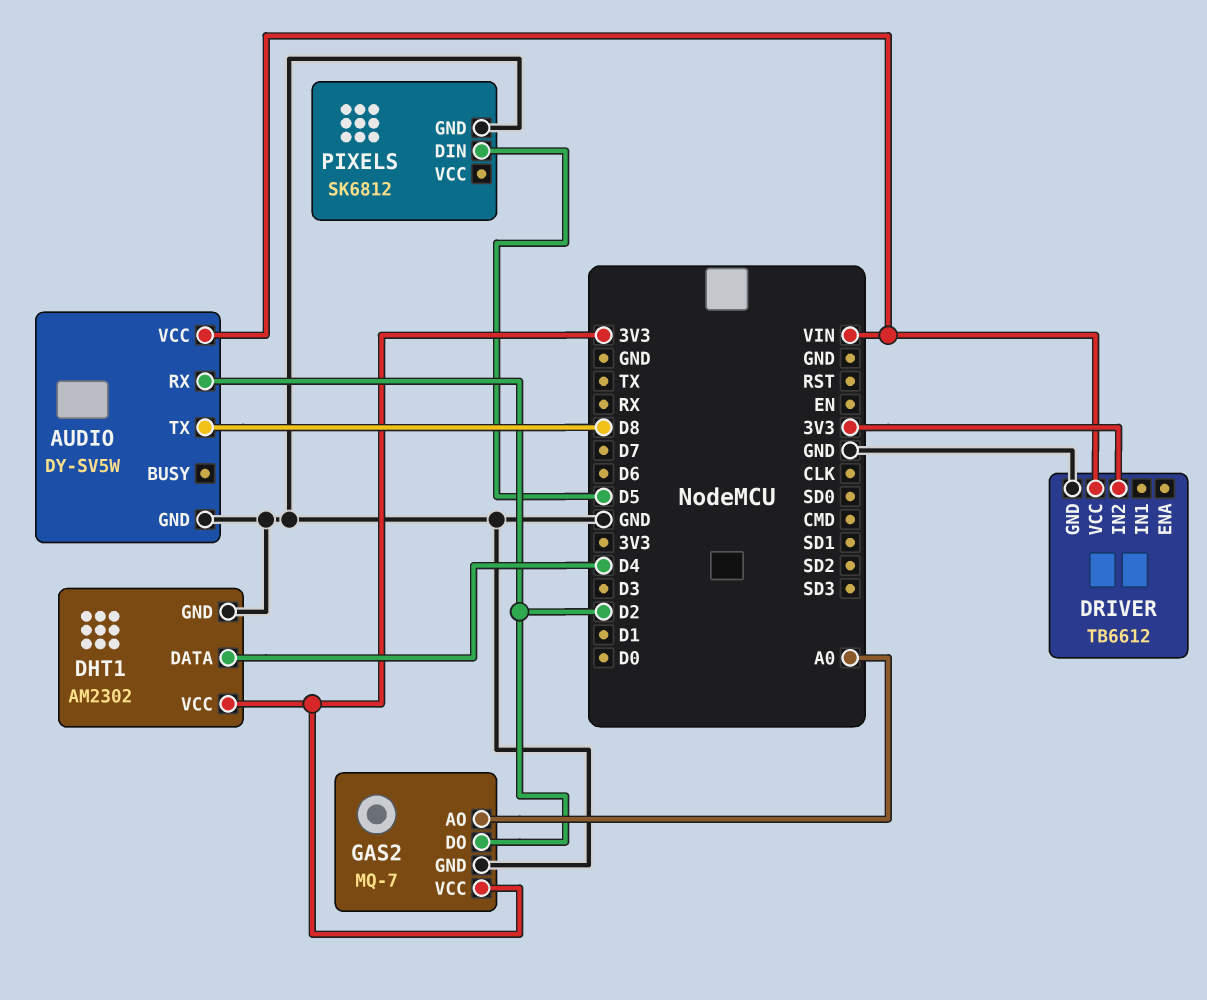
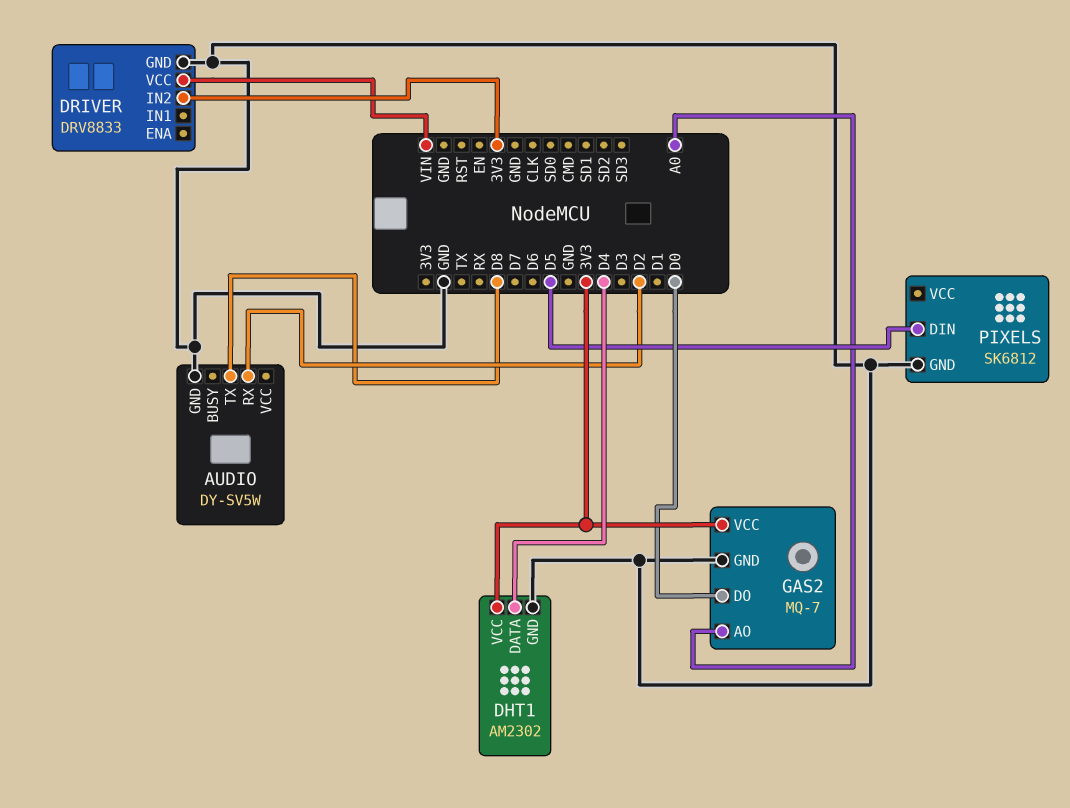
AUDIO pin VCC: VIN -> none
DRIVER: TB6612 -> DRV8833
GAS2 pin DO: D2 -> D0

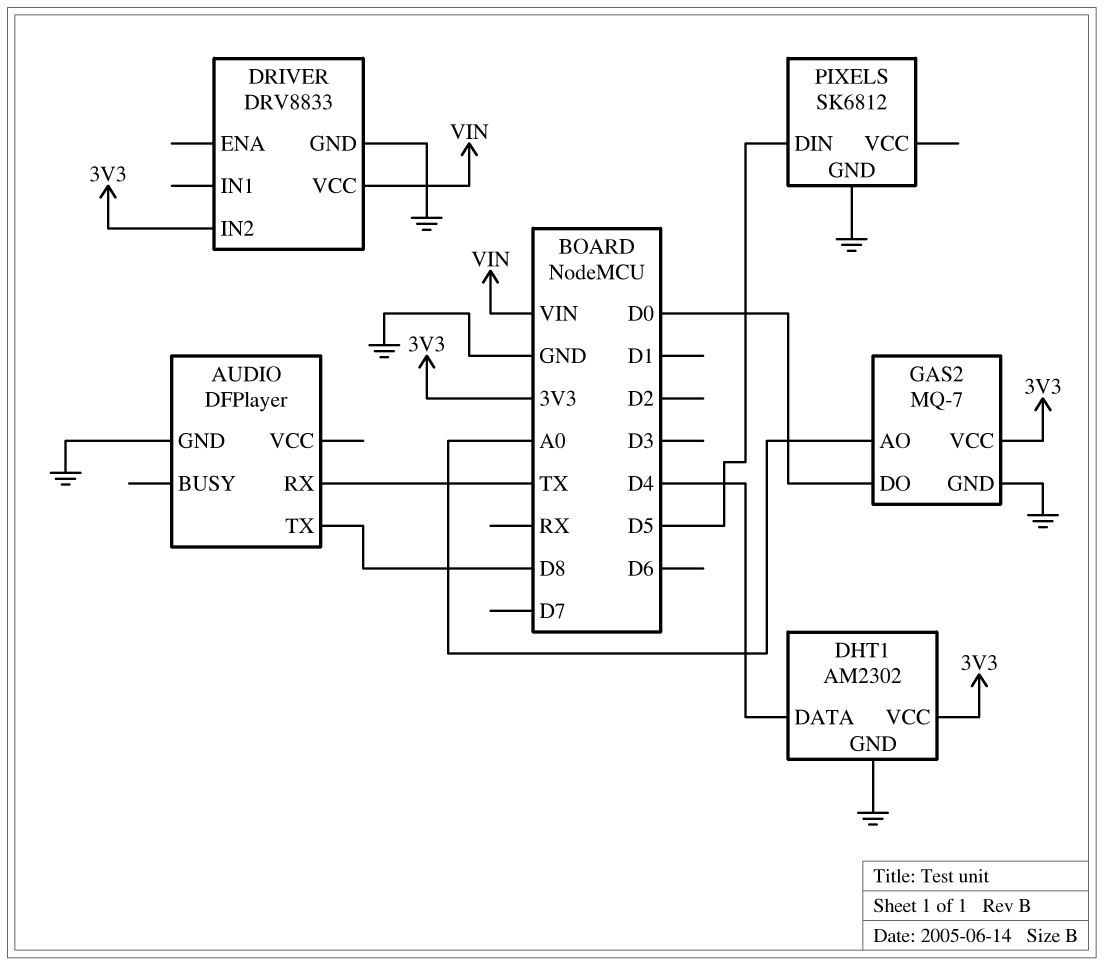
AUDIO: DY-SV5W -> DFPlayer
AUDIO pin RX: D2 -> TX

